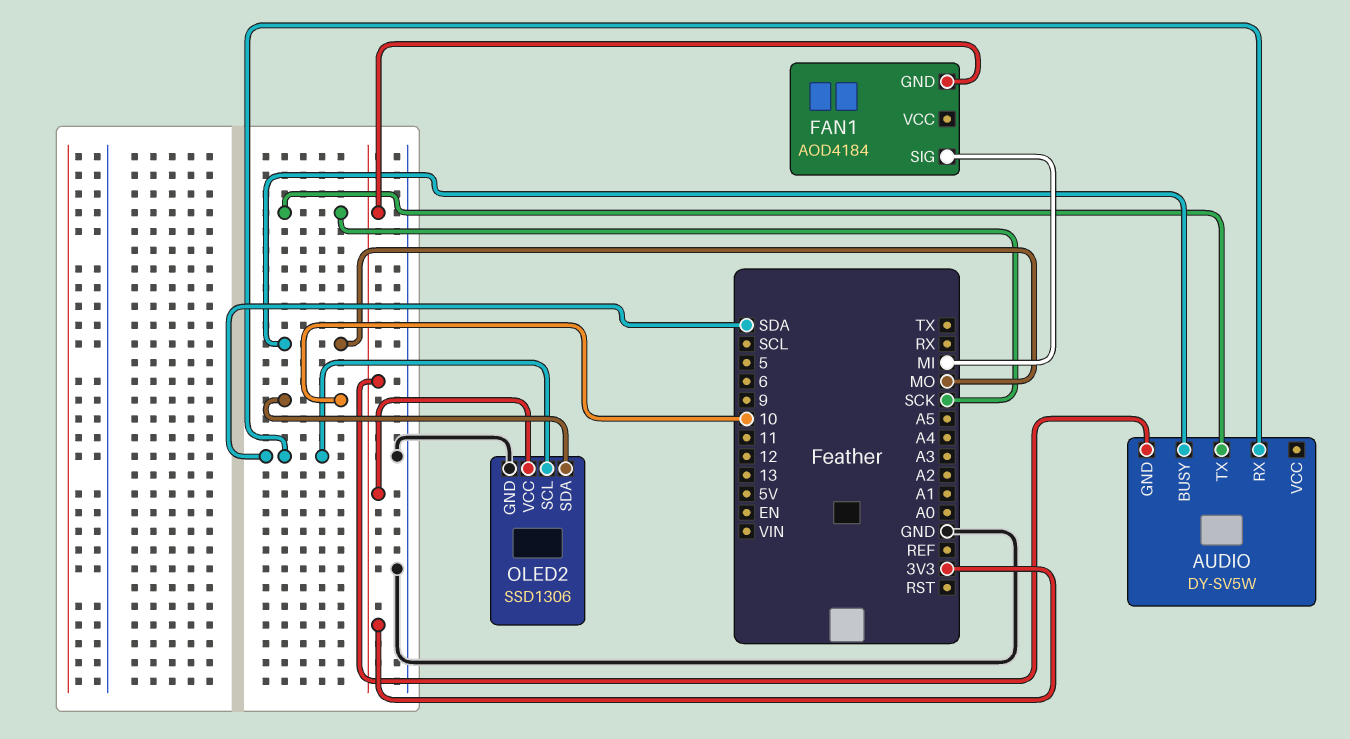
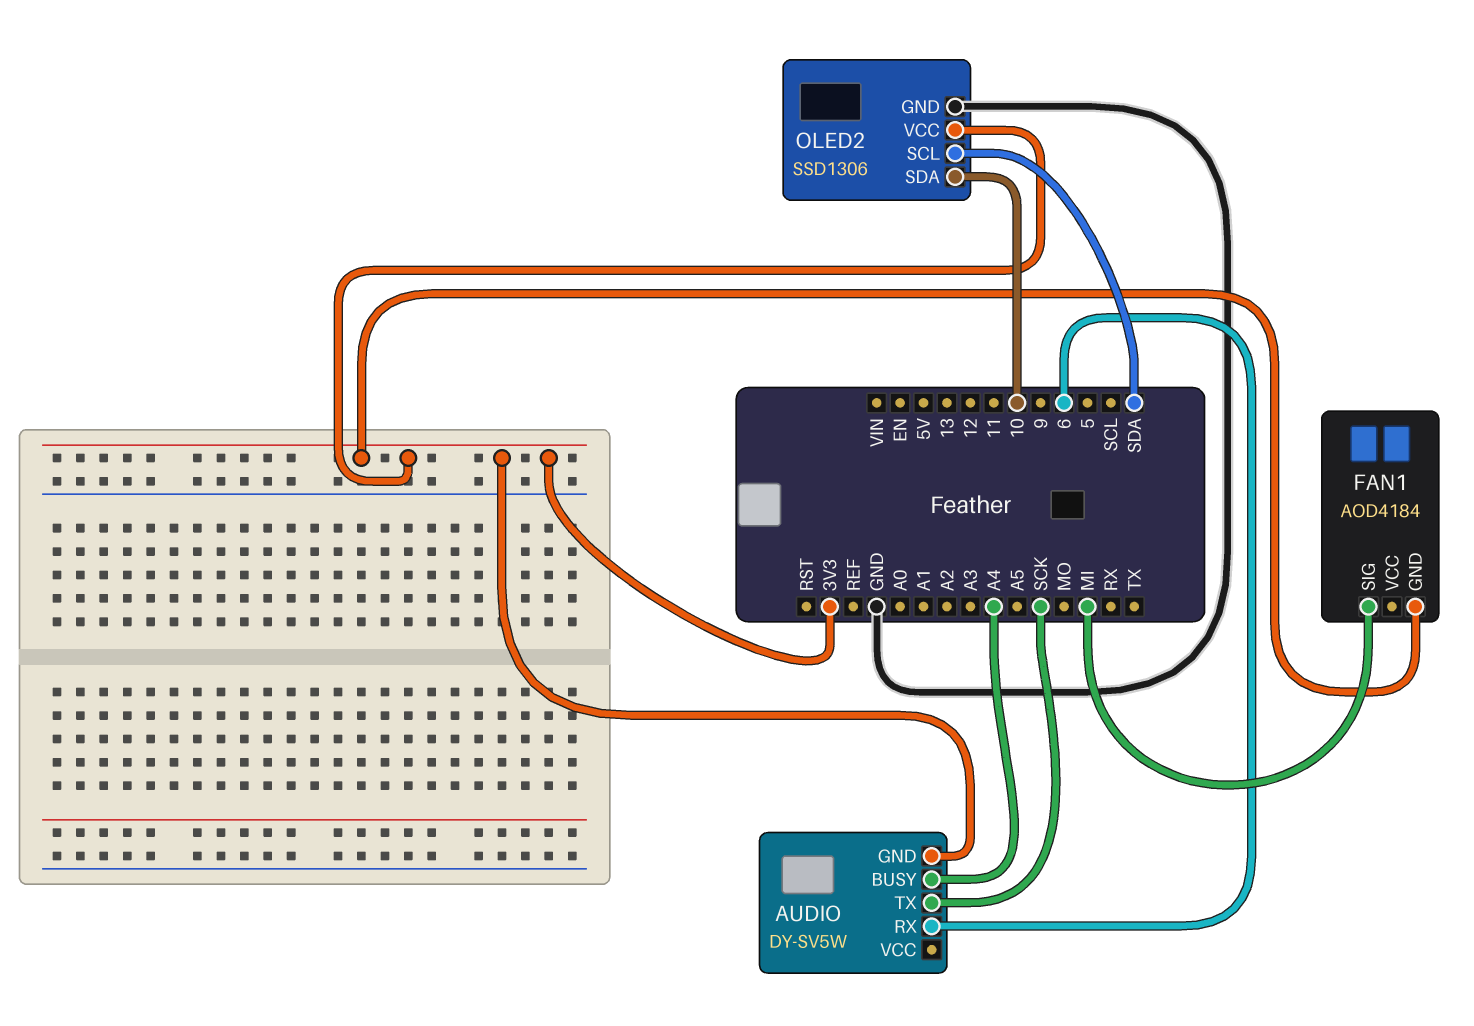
AUDIO pin BUSY: MO -> A4
AUDIO pin RX: SDA -> 6

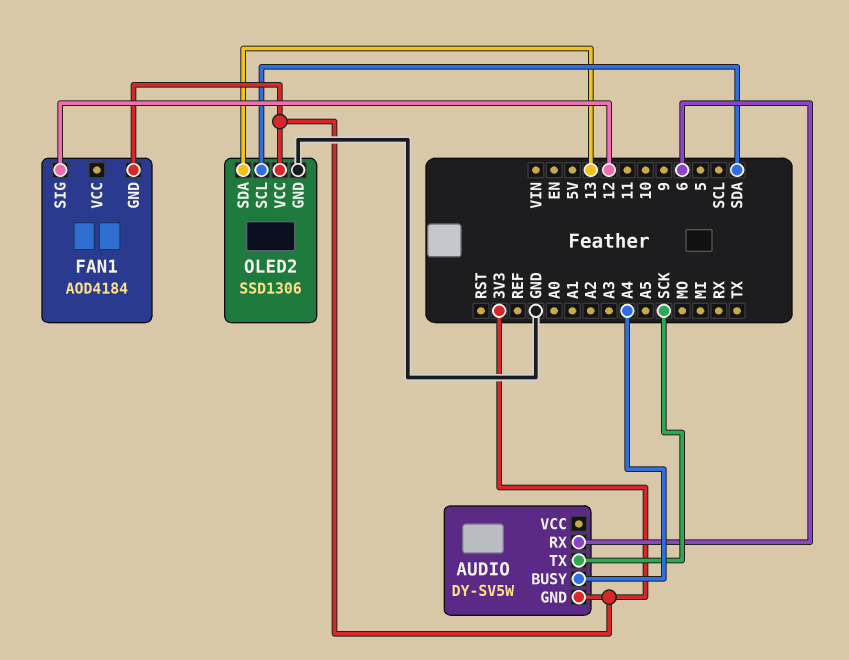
FAN1 pin SIG: MI -> 12
OLED2 pin SDA: 10 -> 13

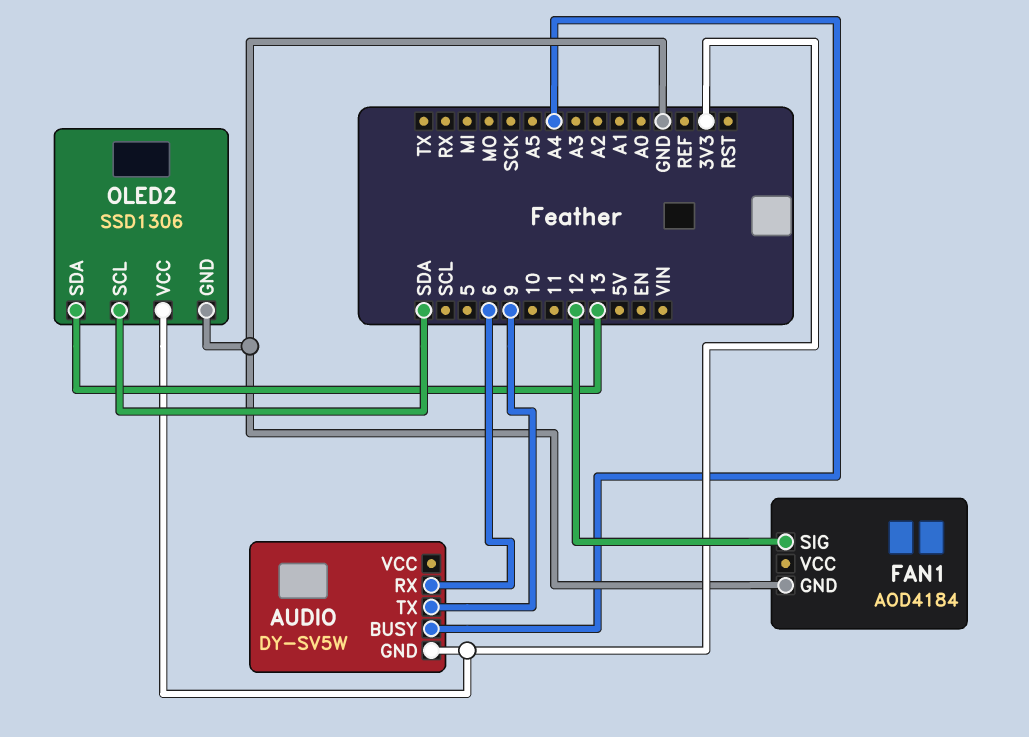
AUDIO pin TX: SCK -> 9
FAN1 pin GND: 3V3 -> GND

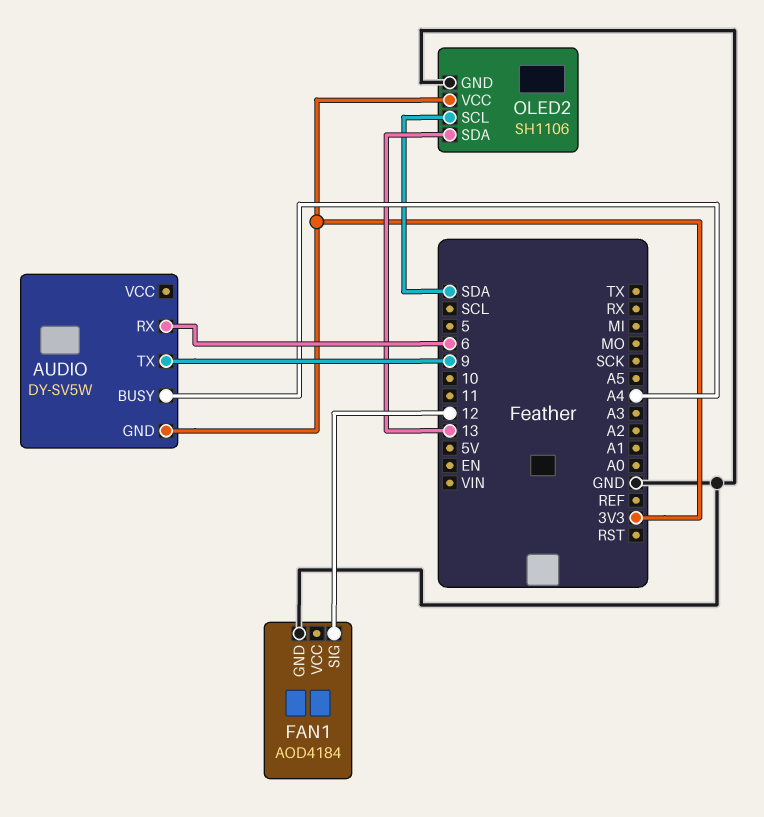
OLED2: SSD1306 -> SH1106

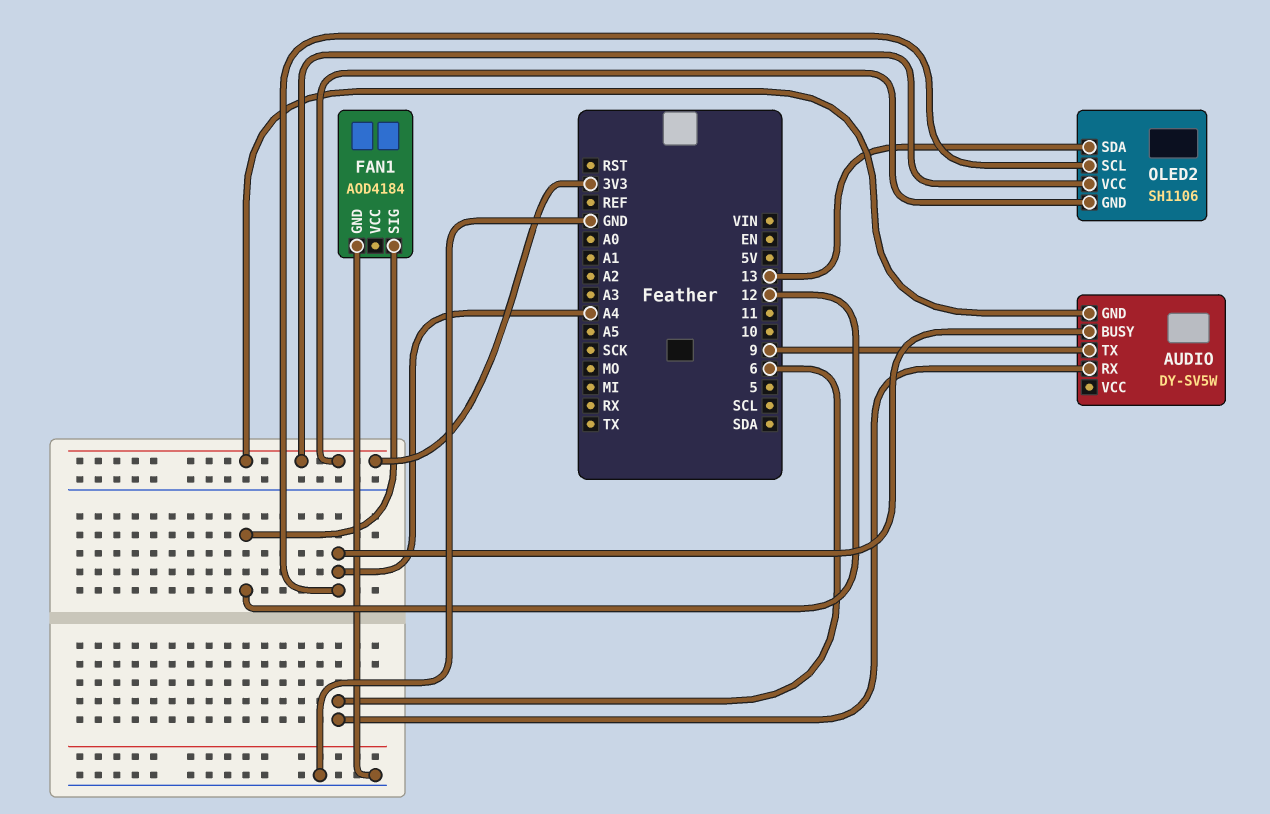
OLED2 pin GND: GND -> 3V3
OLED2 pin SCL: SDA -> A4

